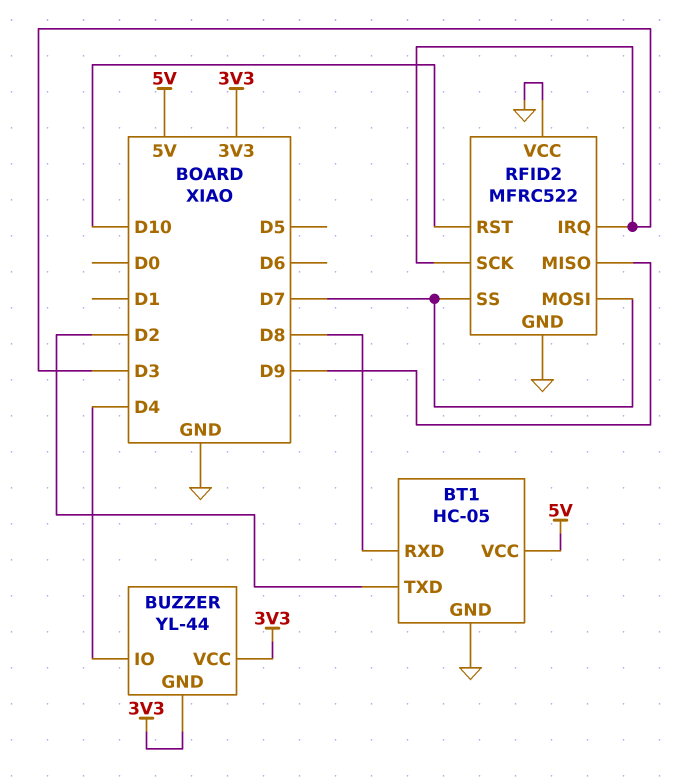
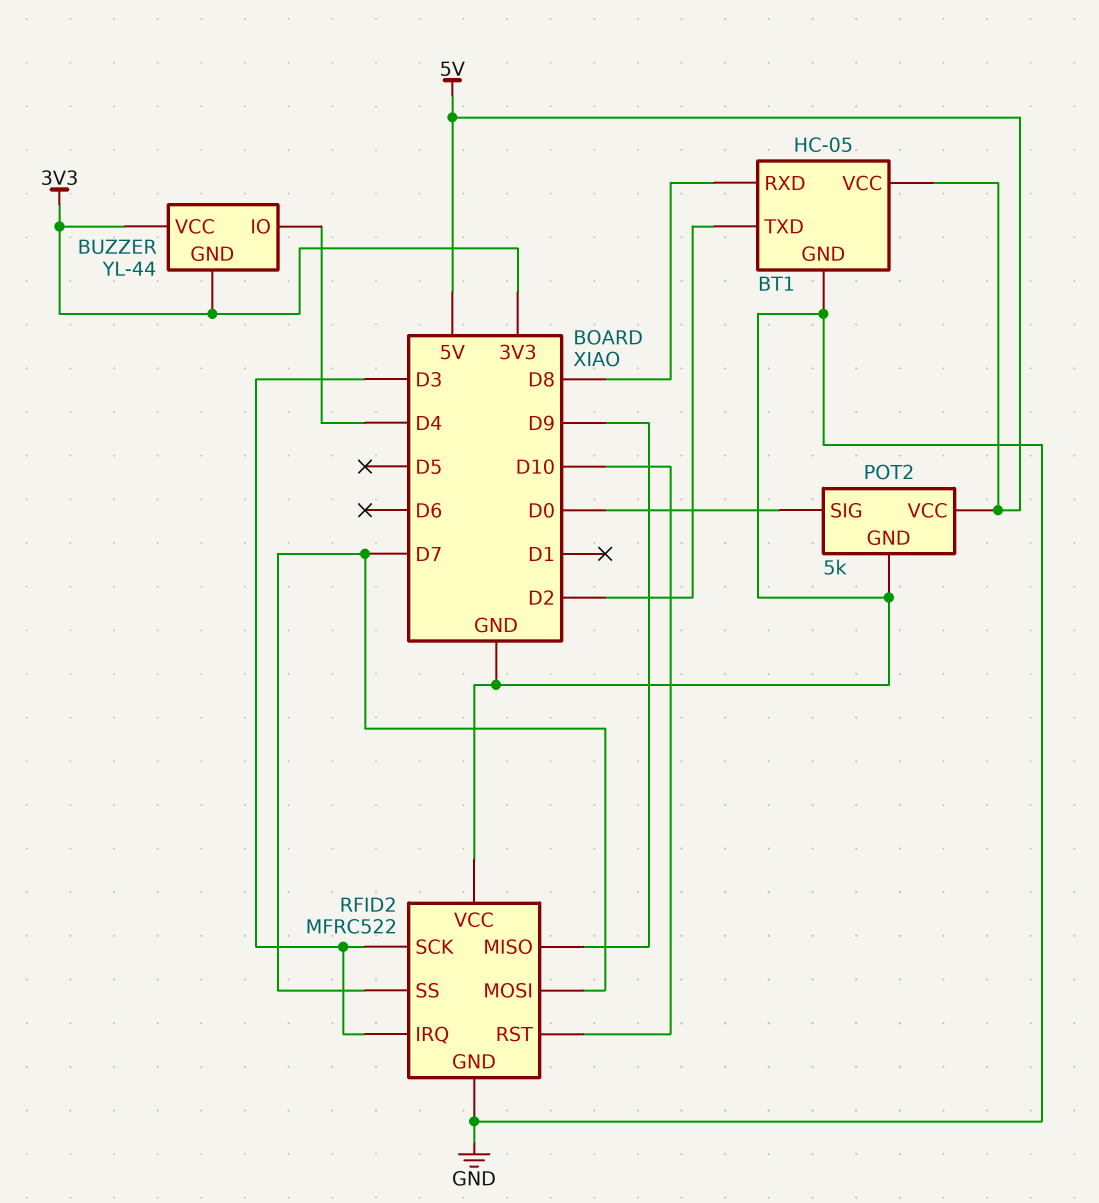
POT2: none -> 5k
POT2 pin GND: none -> GND
POT2 pin SIG: none -> D0
POT2 pin VCC: none -> 5V

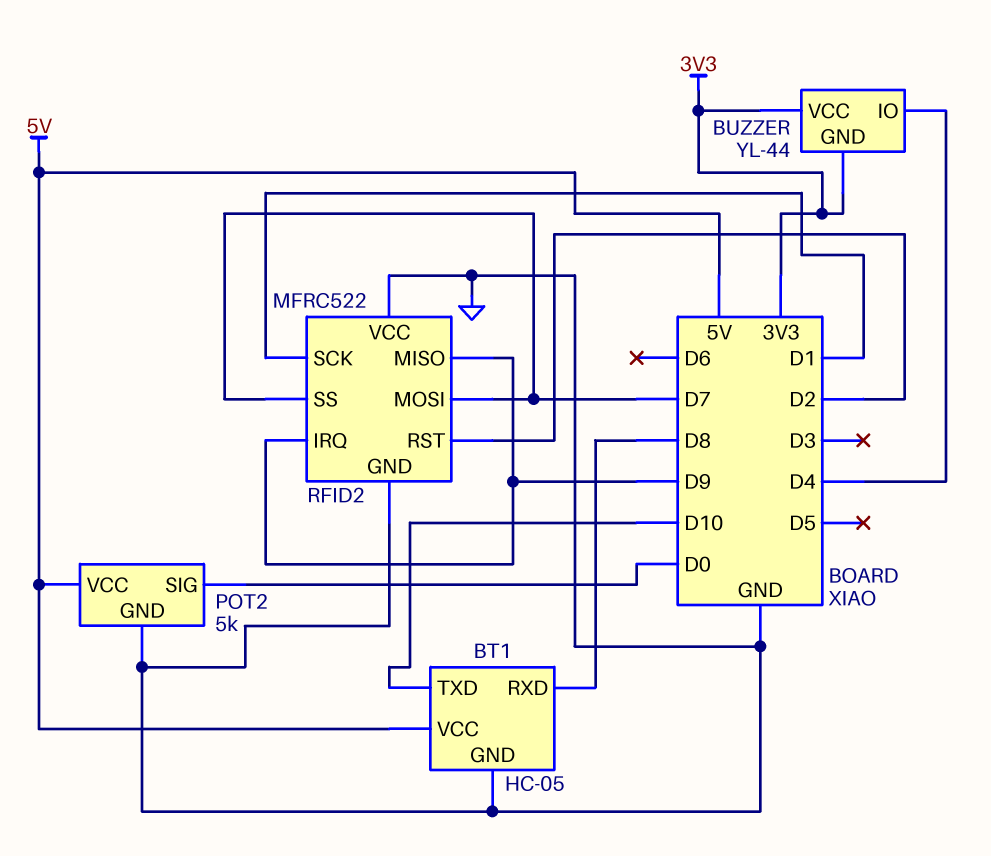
BT1 pin TXD: D2 -> D10
RFID2 pin IRQ: D3 -> D9
RFID2 pin RST: D10 -> D2
RFID2 pin SCK: D3 -> D1

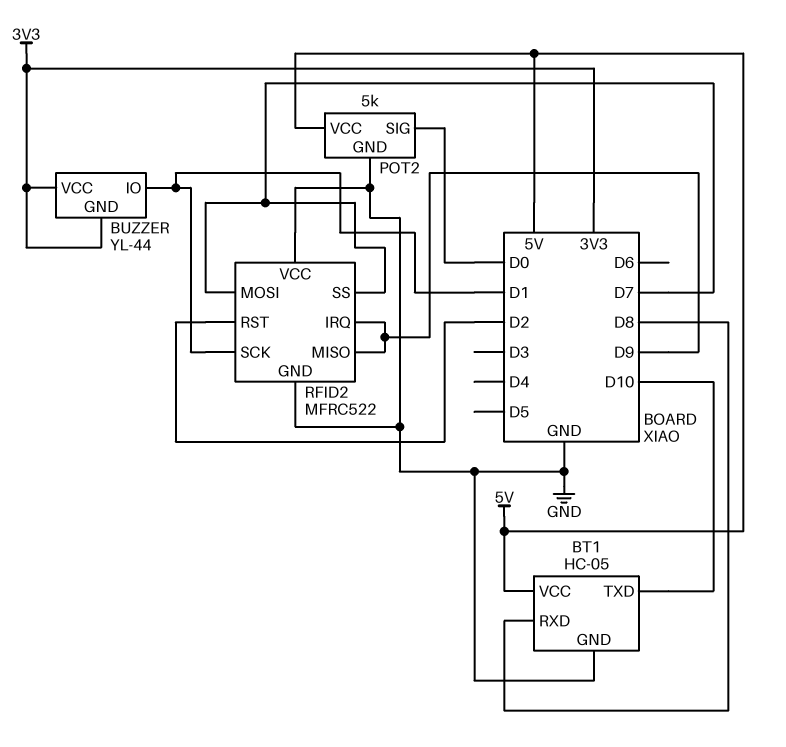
BUZZER pin IO: D4 -> D1

